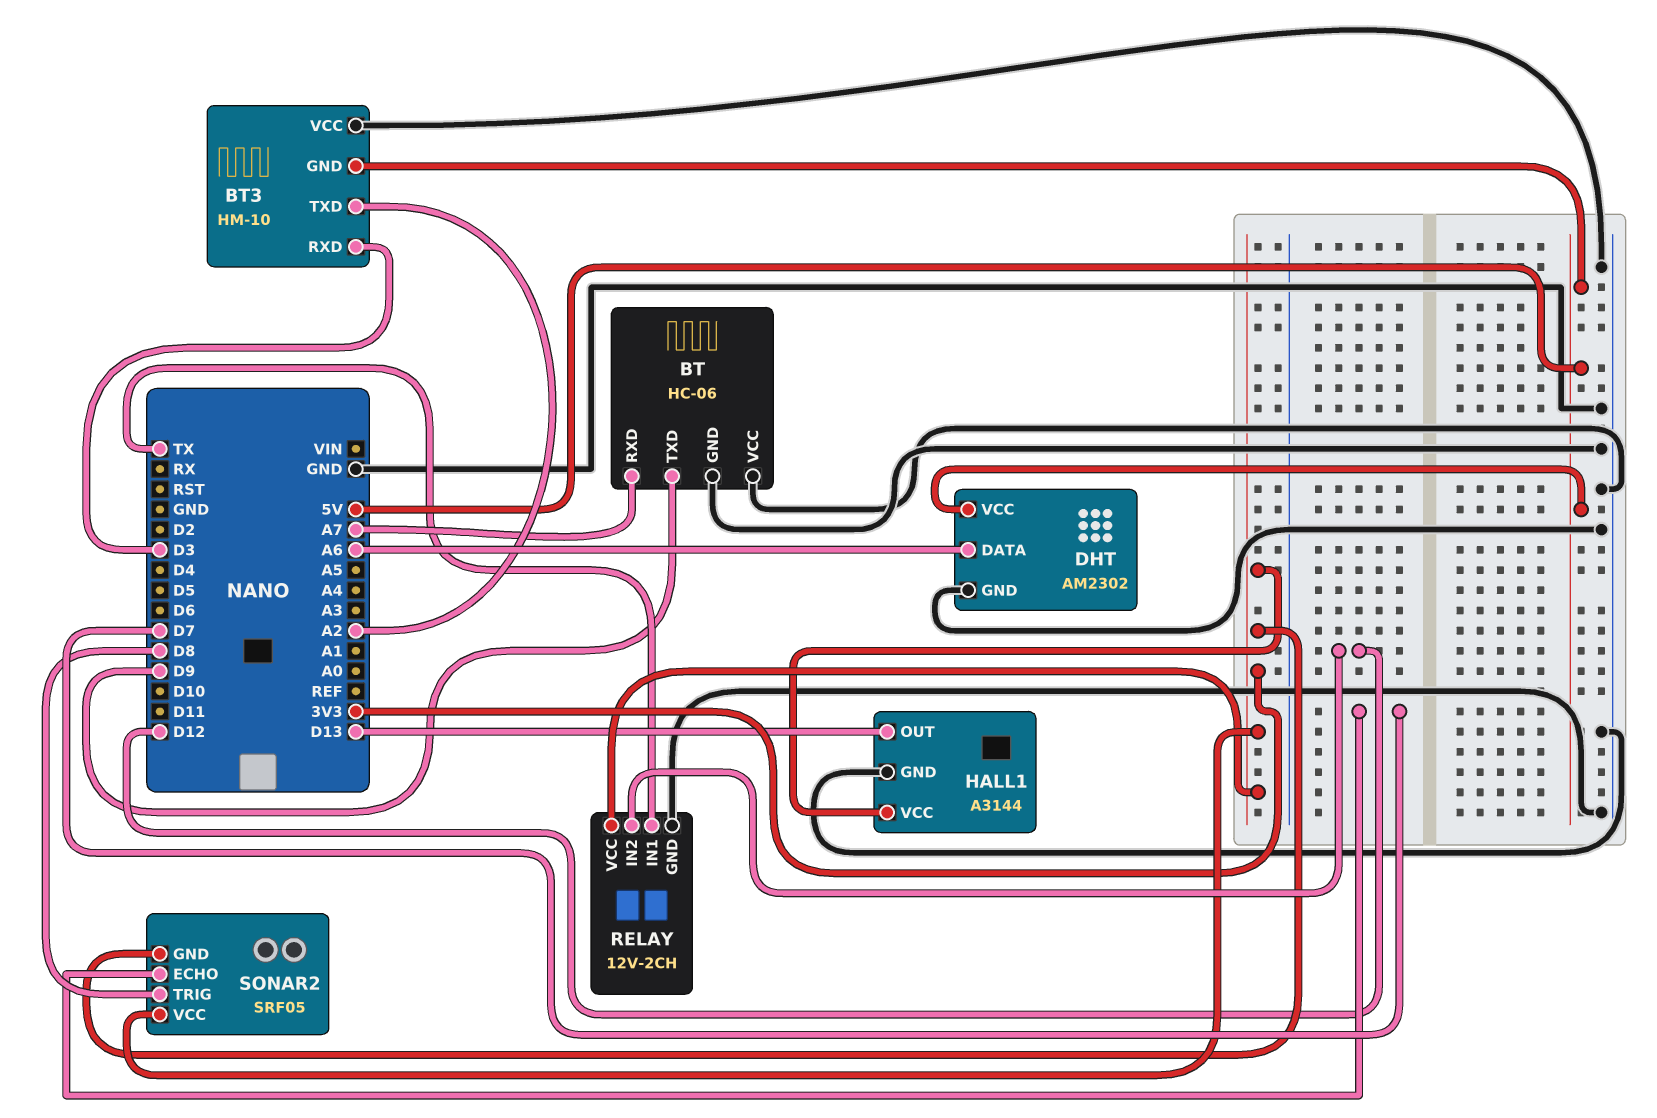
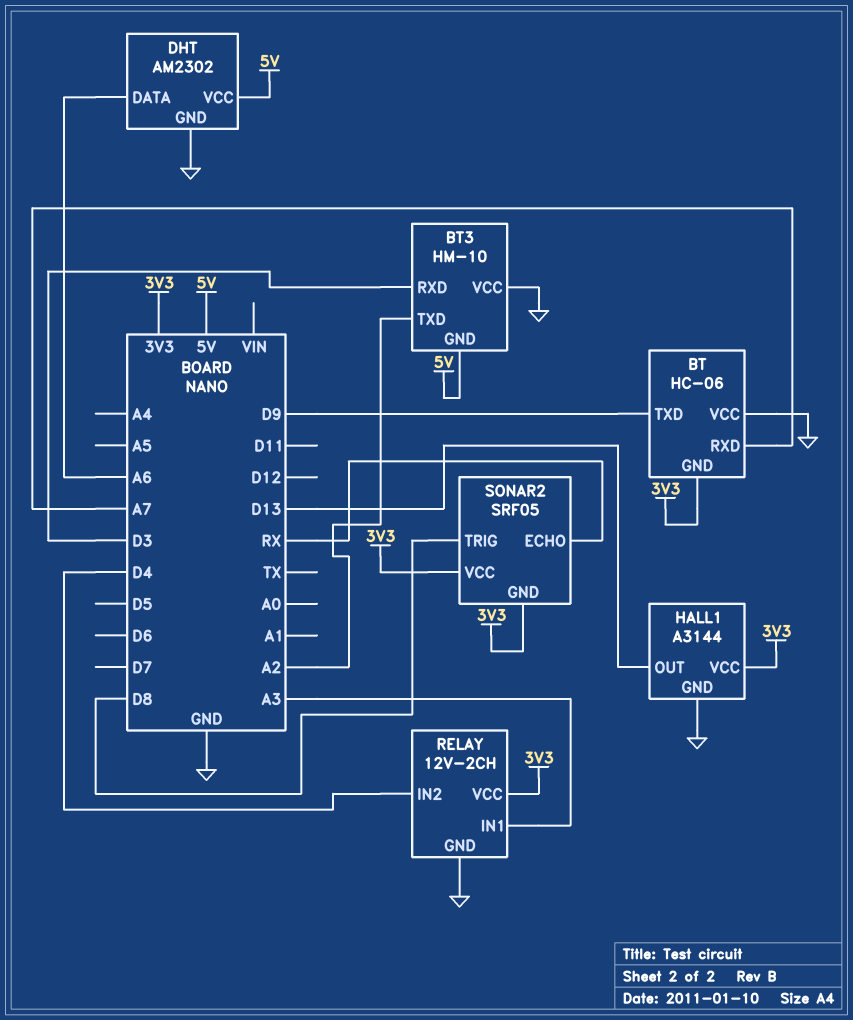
BT pin GND: GND -> 3V3
RELAY pin IN1: TX -> A3
RELAY pin IN2: D12 -> D4
SONAR2 pin ECHO: D7 -> RX

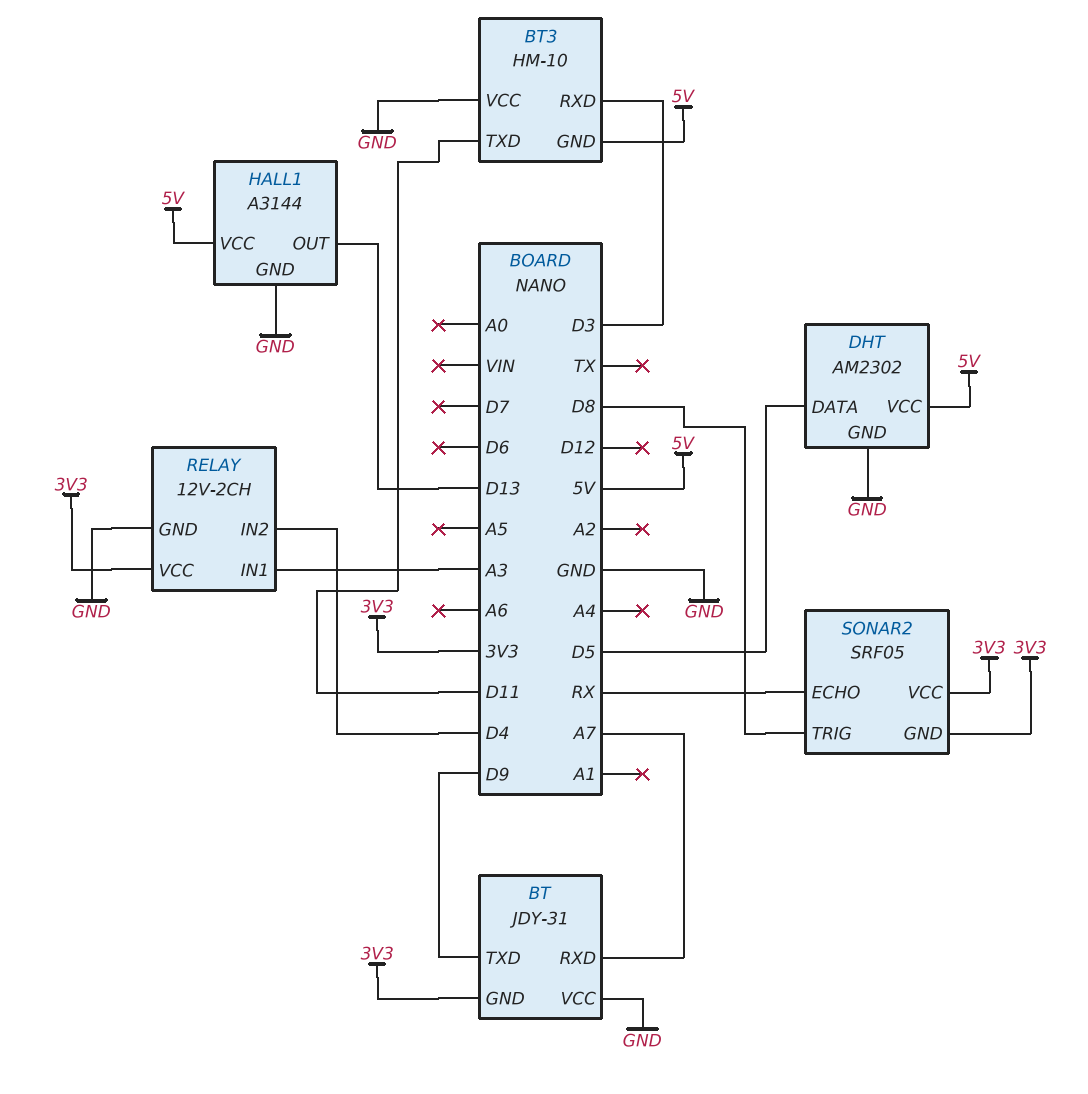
BT: HC-06 -> JDY-31
BT3 pin TXD: A2 -> D11
DHT pin DATA: A6 -> D5
HALL1 pin VCC: 3V3 -> 5V

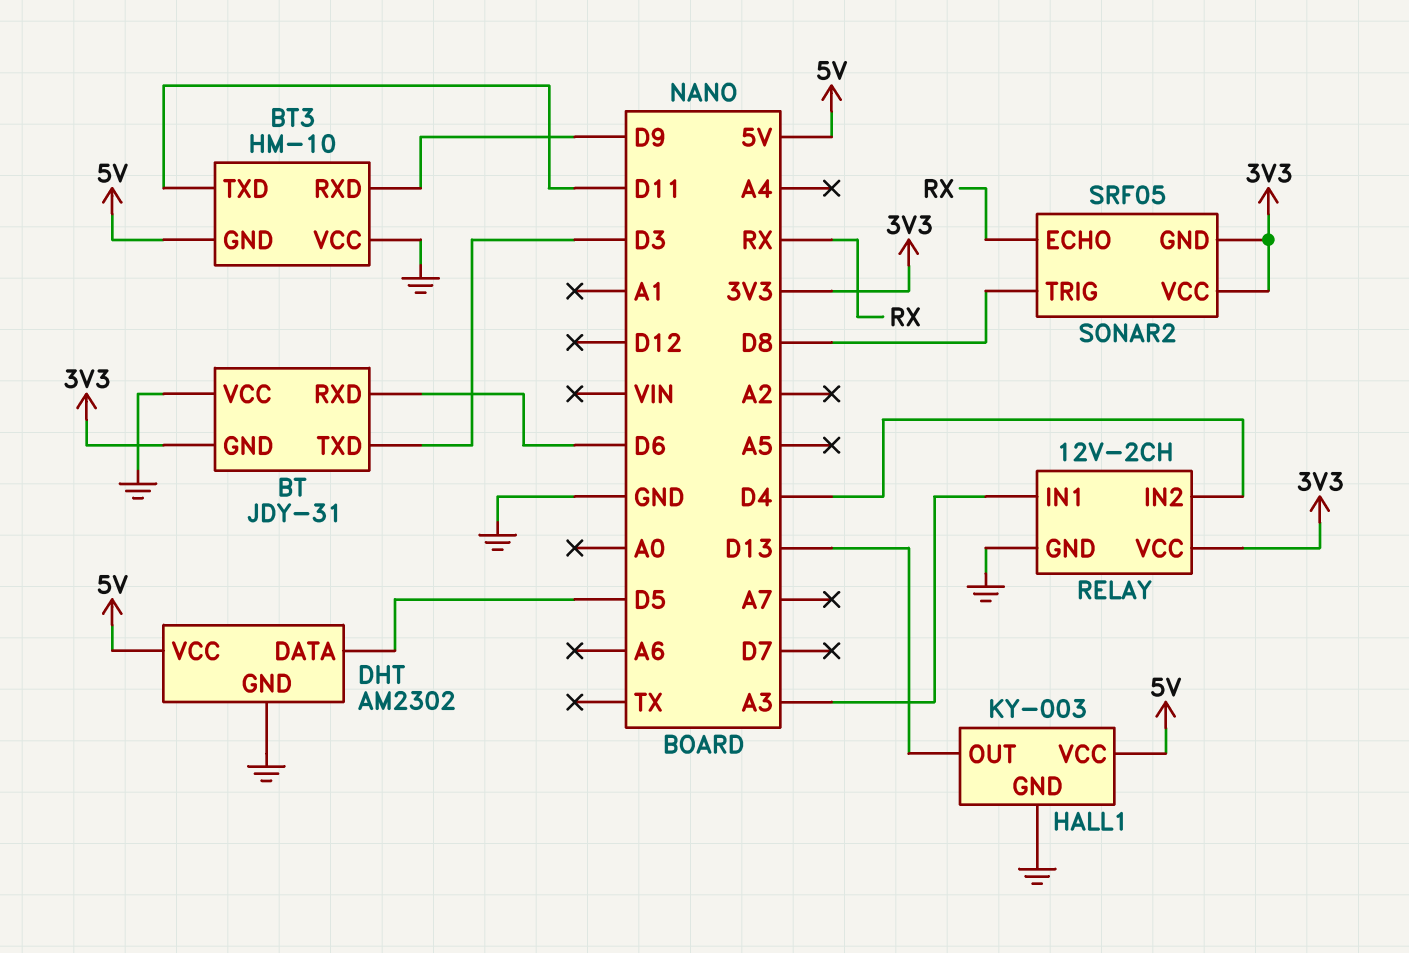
BT pin RXD: A7 -> D6
BT pin TXD: D9 -> D3
BT3 pin RXD: D3 -> D9
HALL1: A3144 -> KY-003

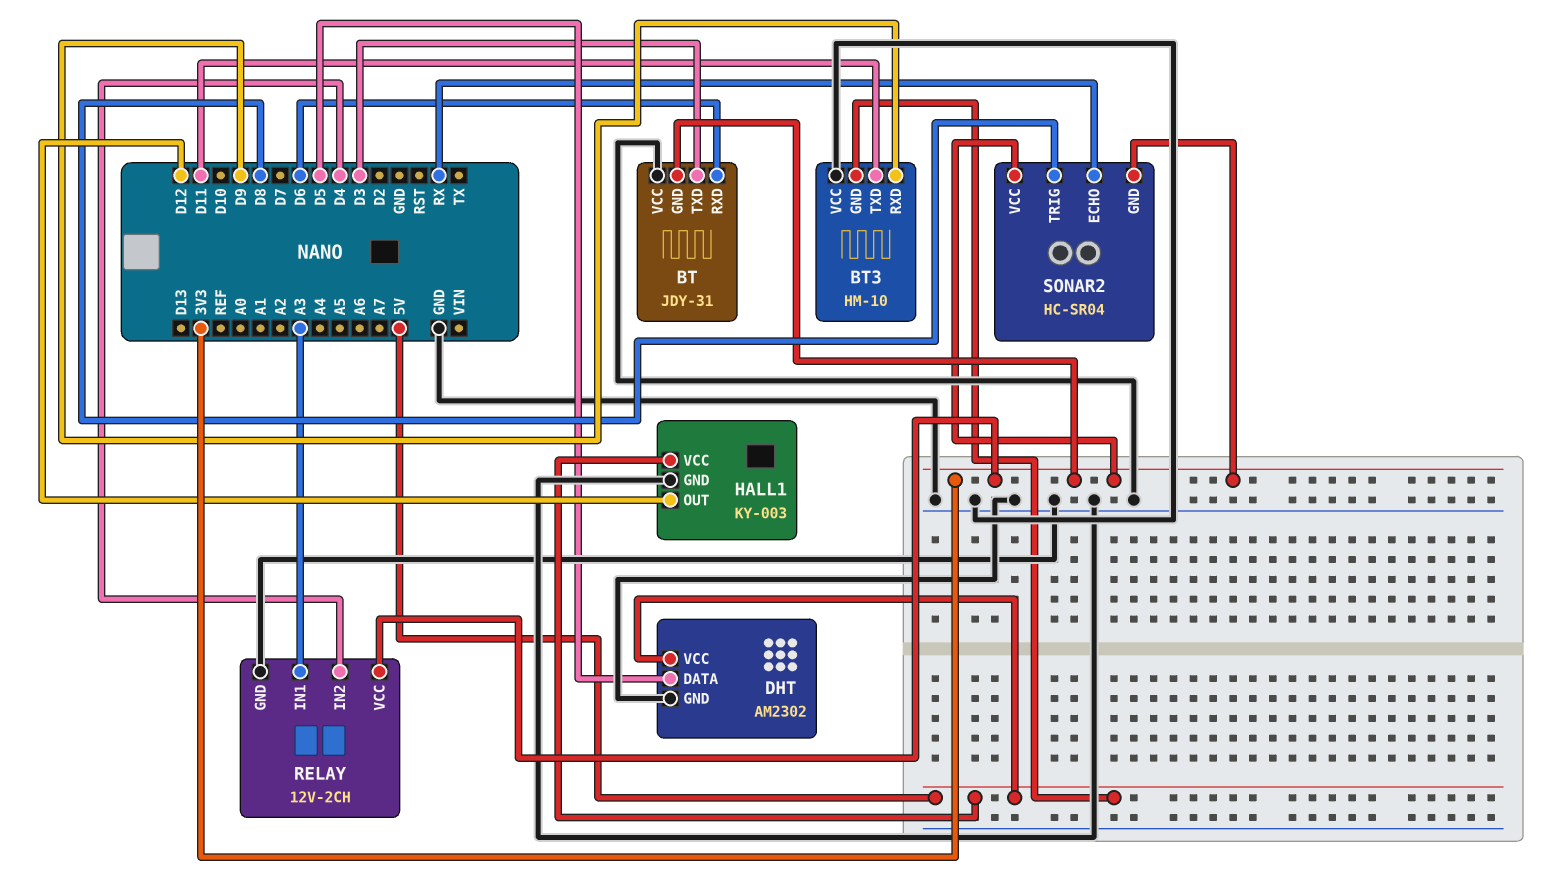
HALL1 pin OUT: D13 -> D12
SONAR2: SRF05 -> HC-SR04

